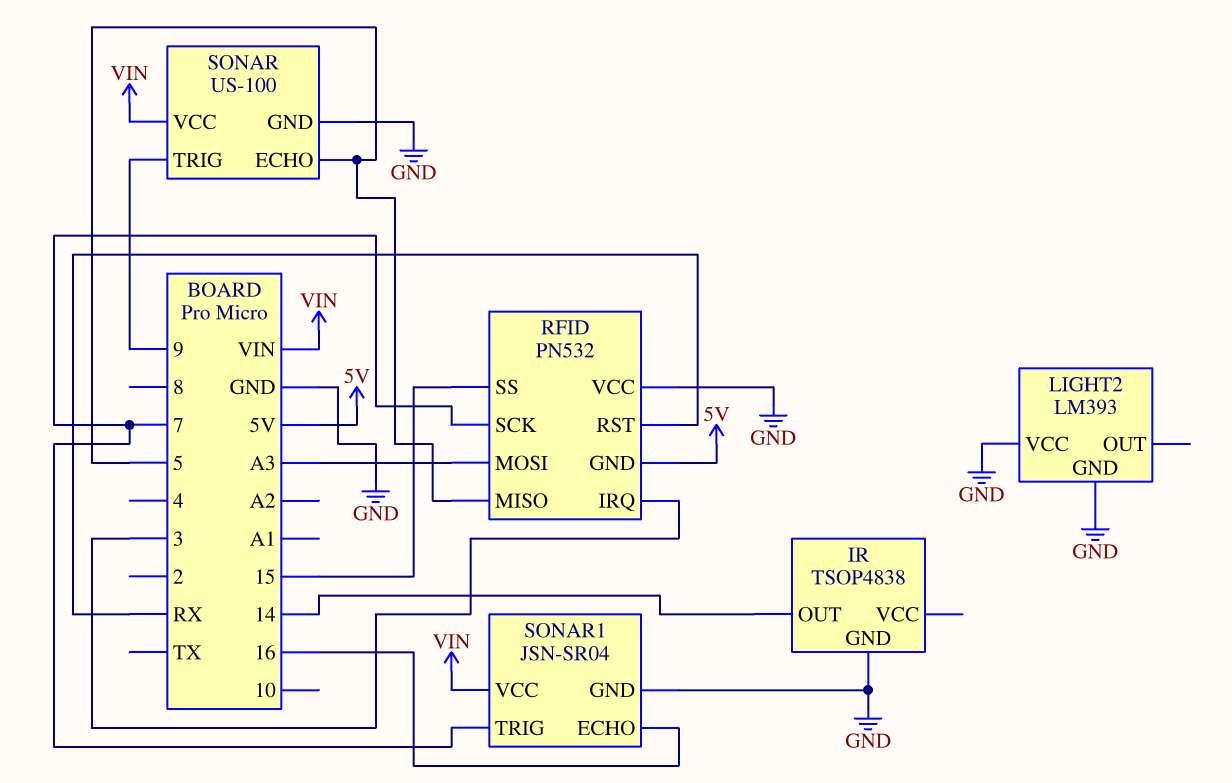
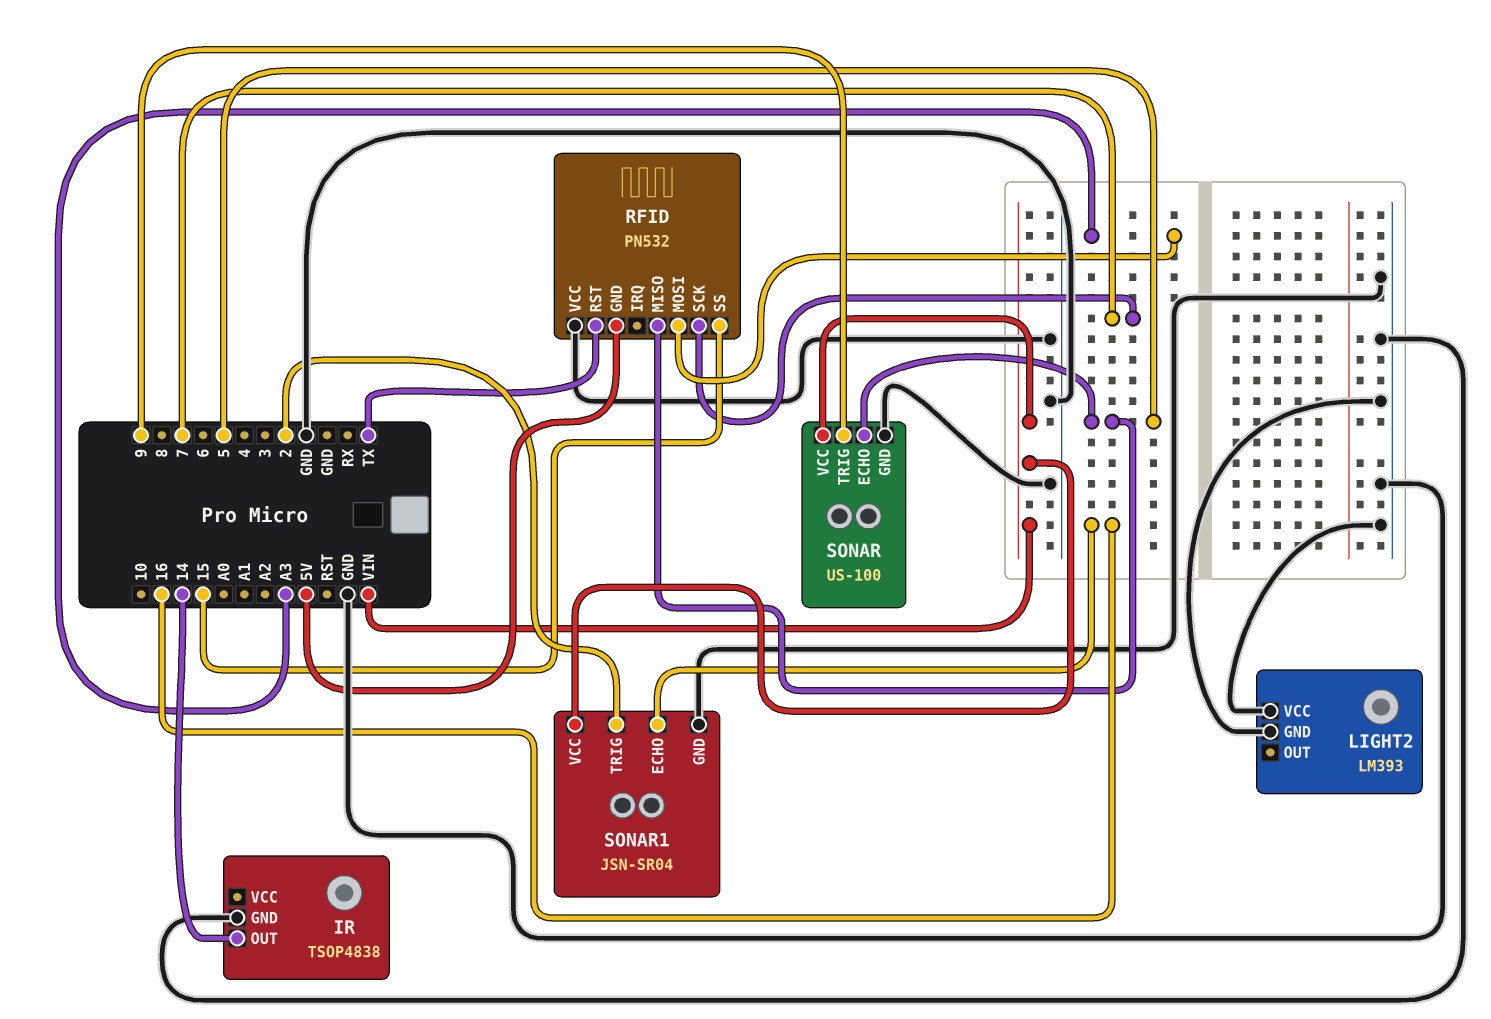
RFID pin IRQ: 3 -> none
RFID pin RST: RX -> TX
SONAR1 pin TRIG: 7 -> 2

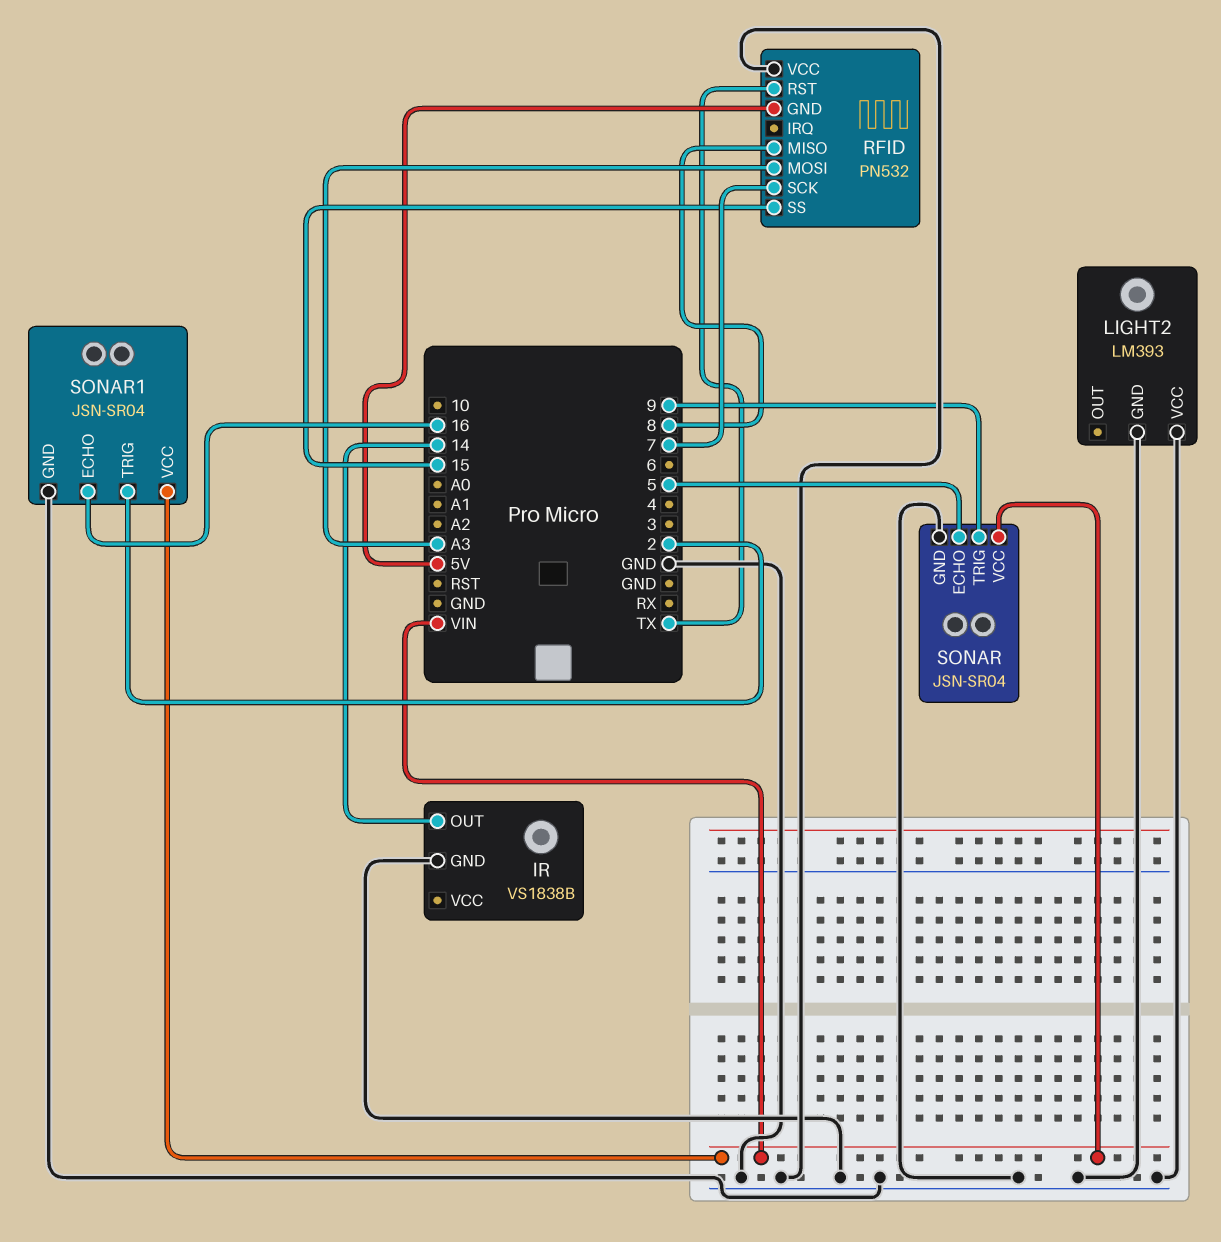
IR: TSOP4838 -> VS1838B
RFID pin MISO: 5 -> 8
SONAR: US-100 -> JSN-SR04

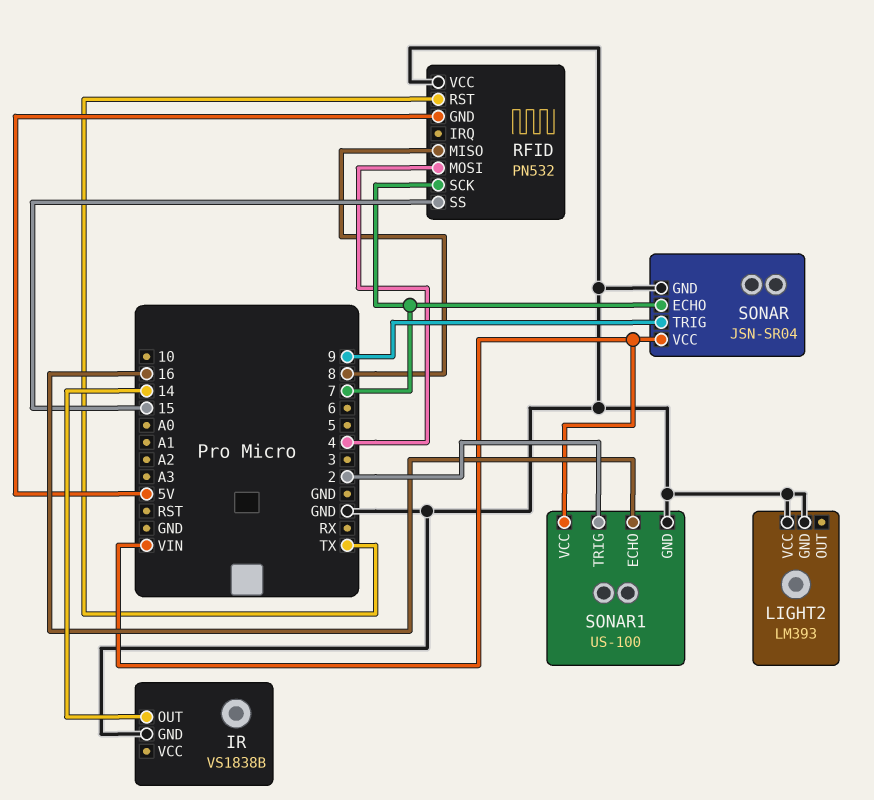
RFID pin MOSI: A3 -> 4
SONAR pin ECHO: 5 -> 7
SONAR1: JSN-SR04 -> US-100

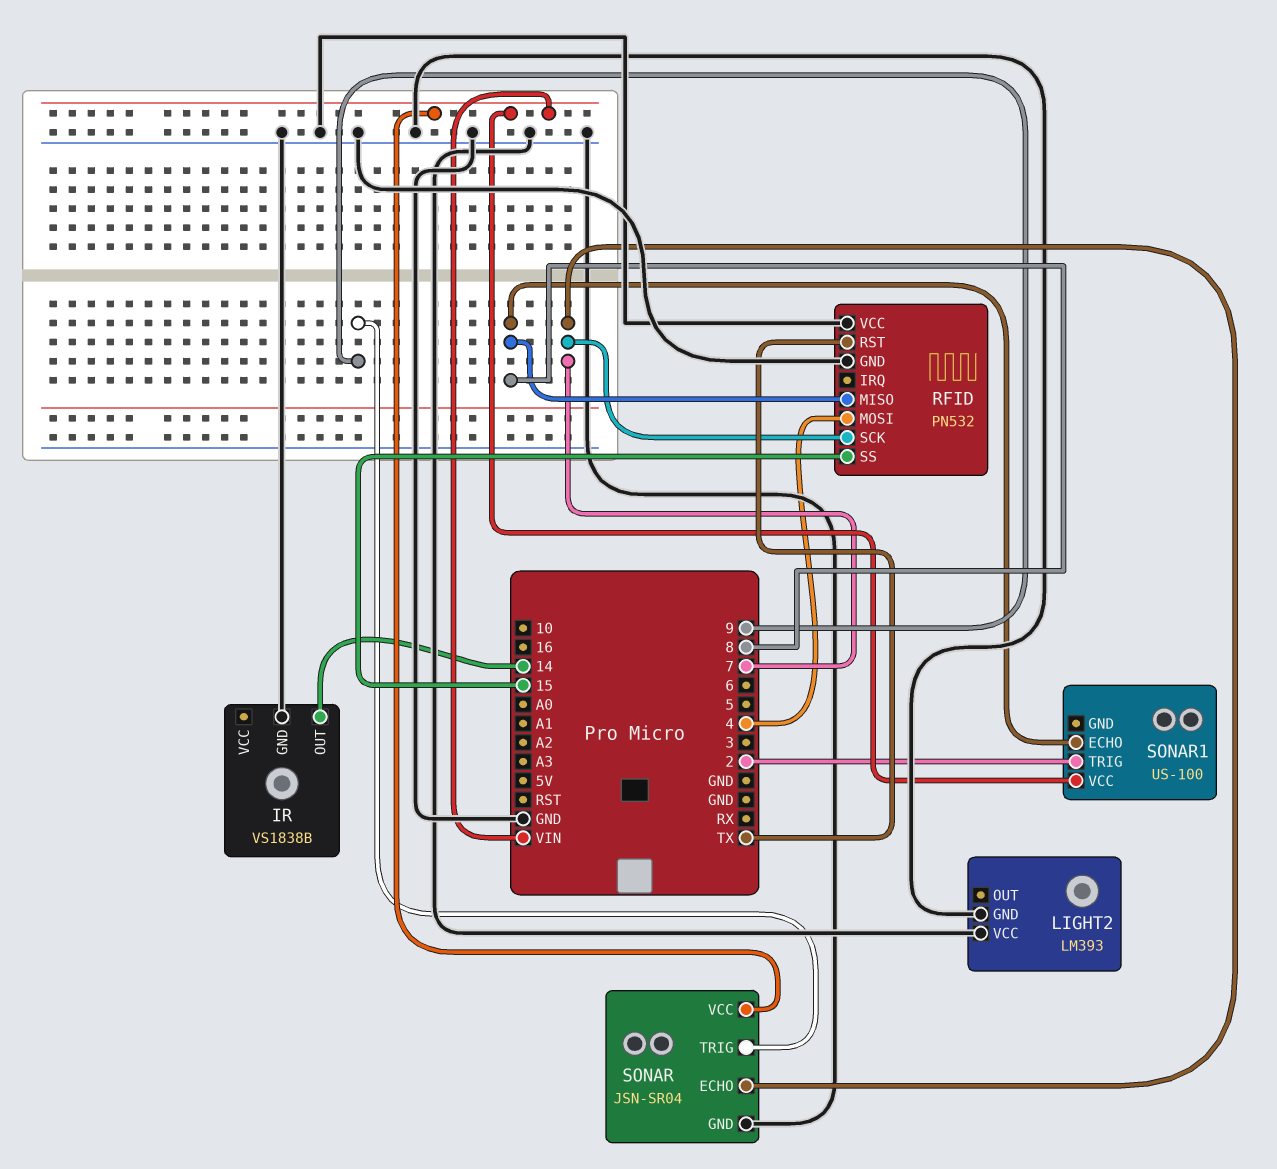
RFID pin GND: 5V -> GND
SONAR1 pin ECHO: 16 -> 8
SONAR1 pin GND: GND -> none

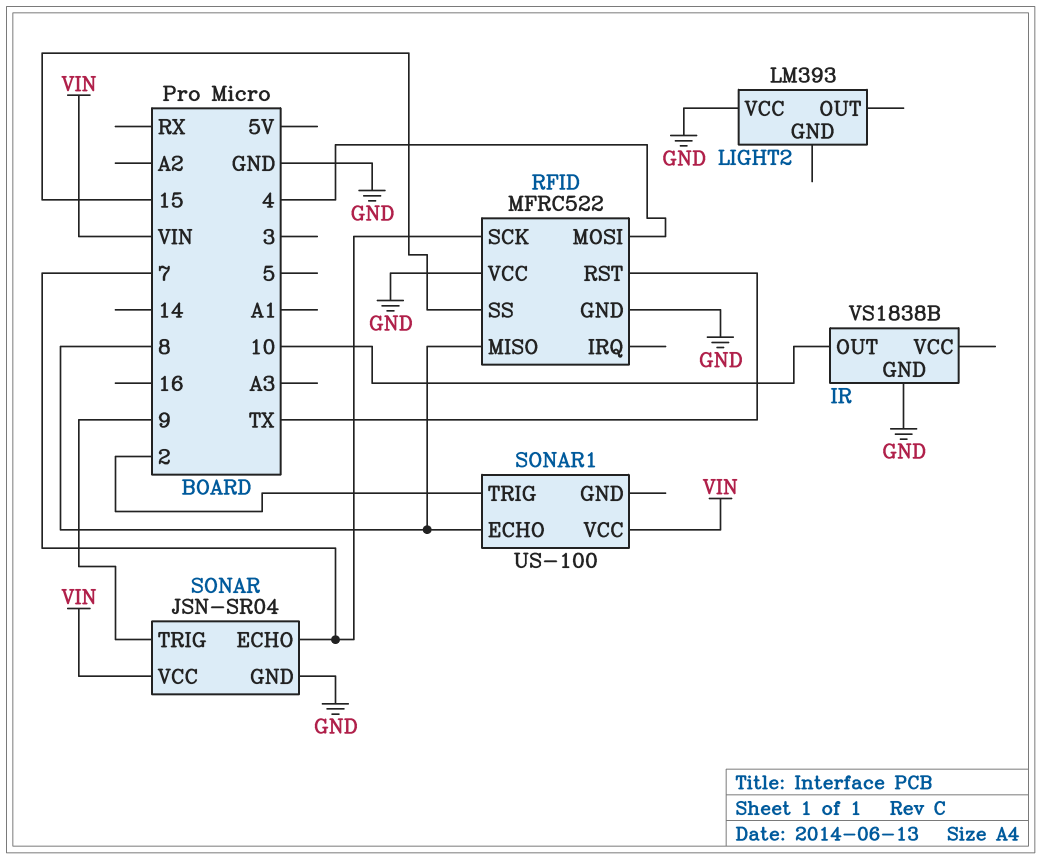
IR pin OUT: 14 -> 10
LIGHT2 pin GND: GND -> none
RFID: PN532 -> MFRC522

